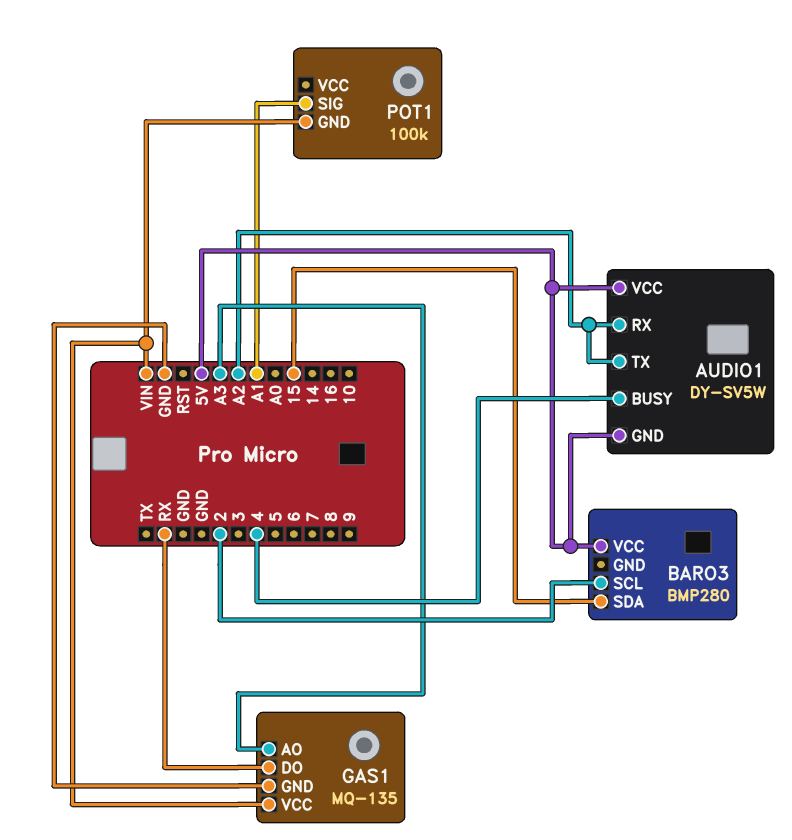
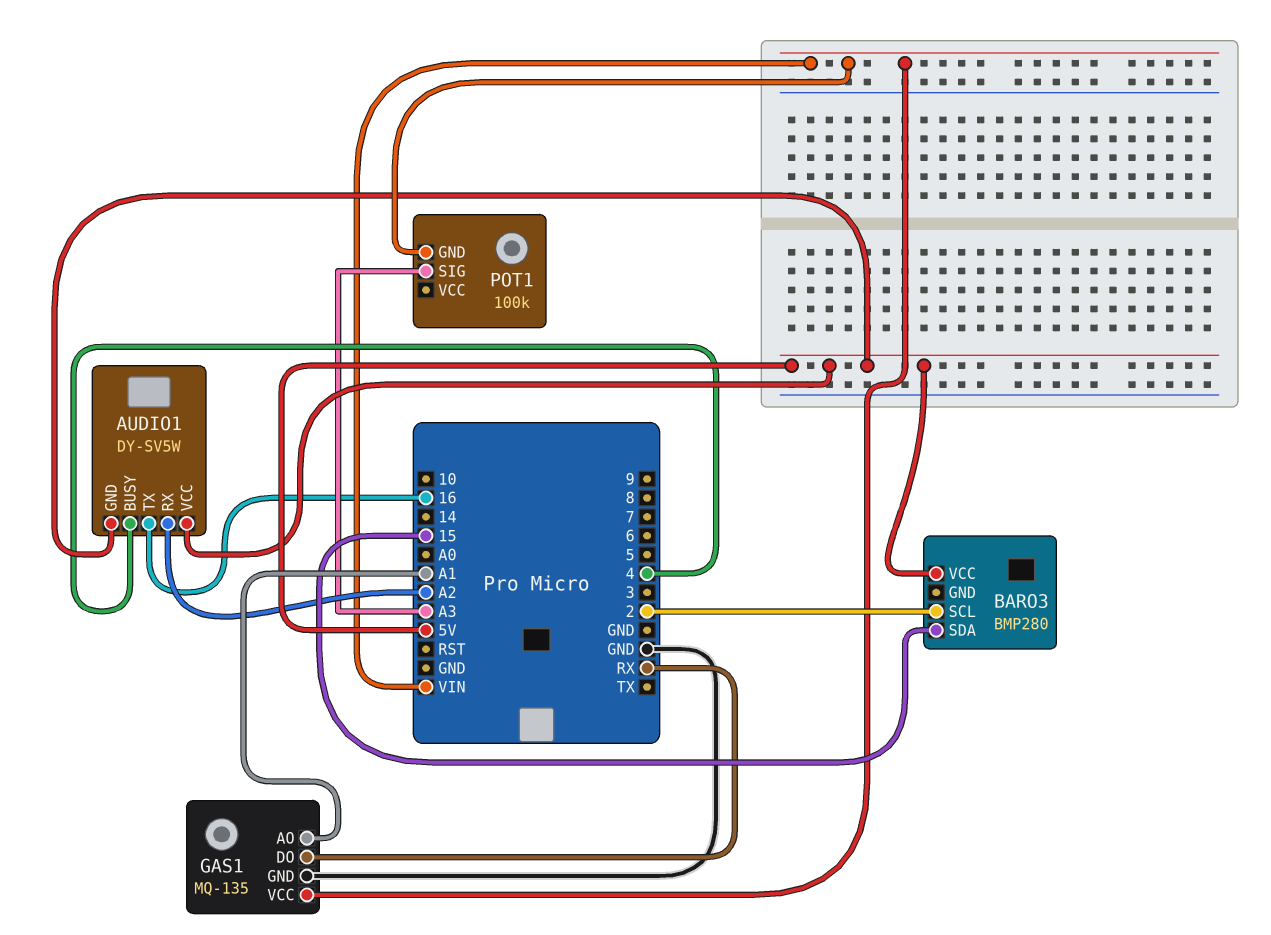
AUDIO1 pin TX: A2 -> 16
GAS1 pin AO: A3 -> A1
POT1 pin SIG: A1 -> A3

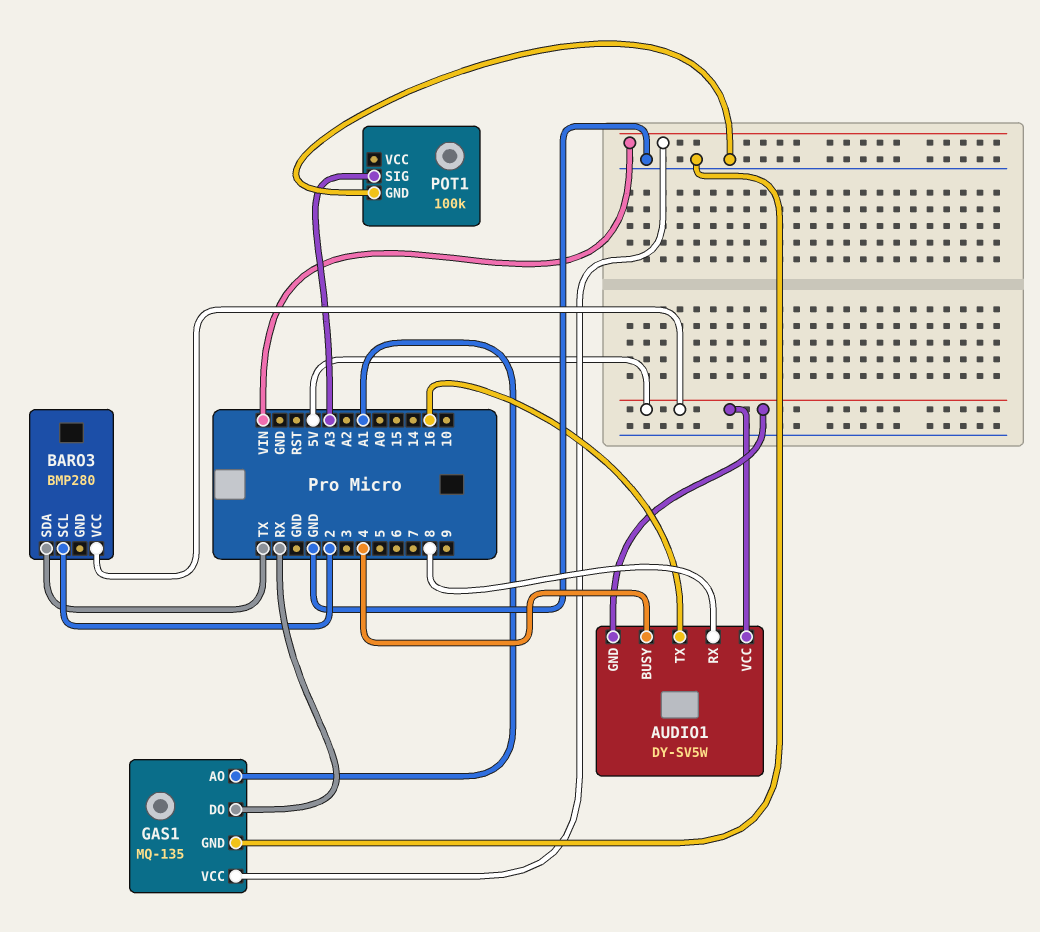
AUDIO1 pin RX: A2 -> 8
BARO3 pin SDA: 15 -> TX
POT1 pin GND: VIN -> GND

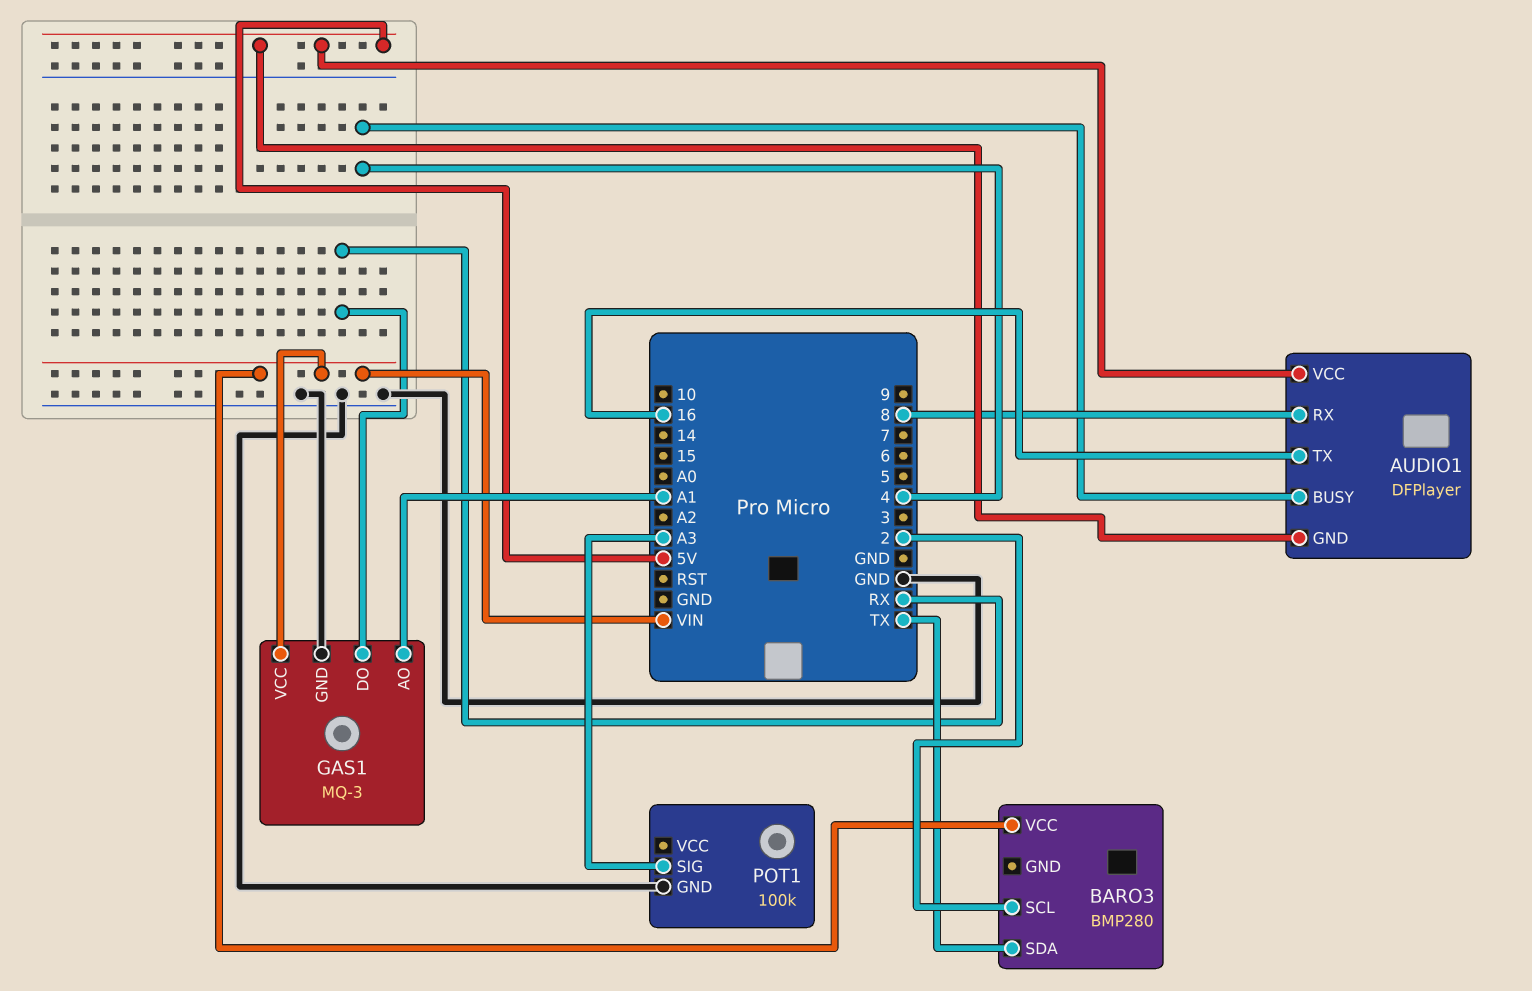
AUDIO1: DY-SV5W -> DFPlayer
BARO3 pin VCC: 5V -> VIN
GAS1: MQ-135 -> MQ-3

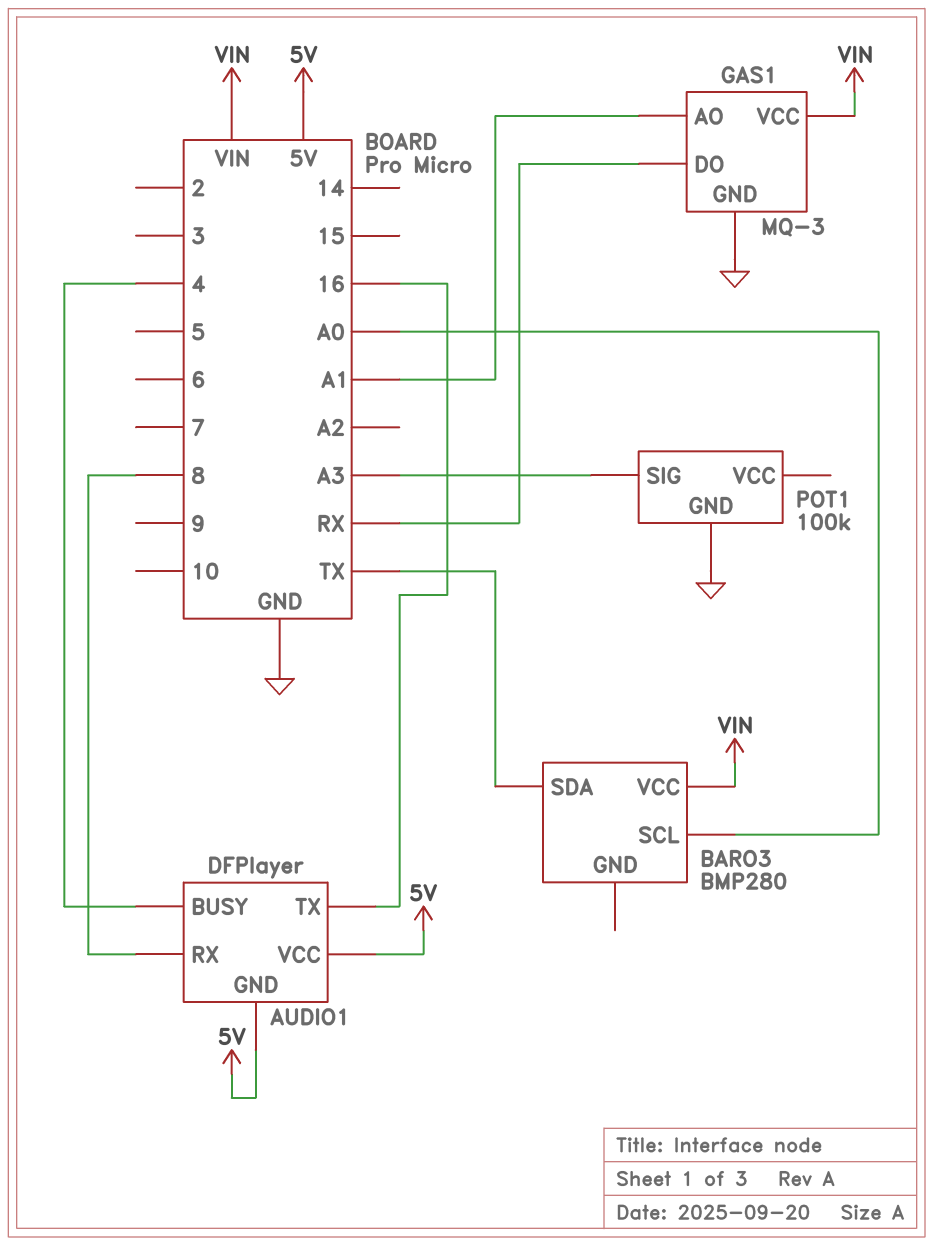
BARO3 pin SCL: 2 -> A0

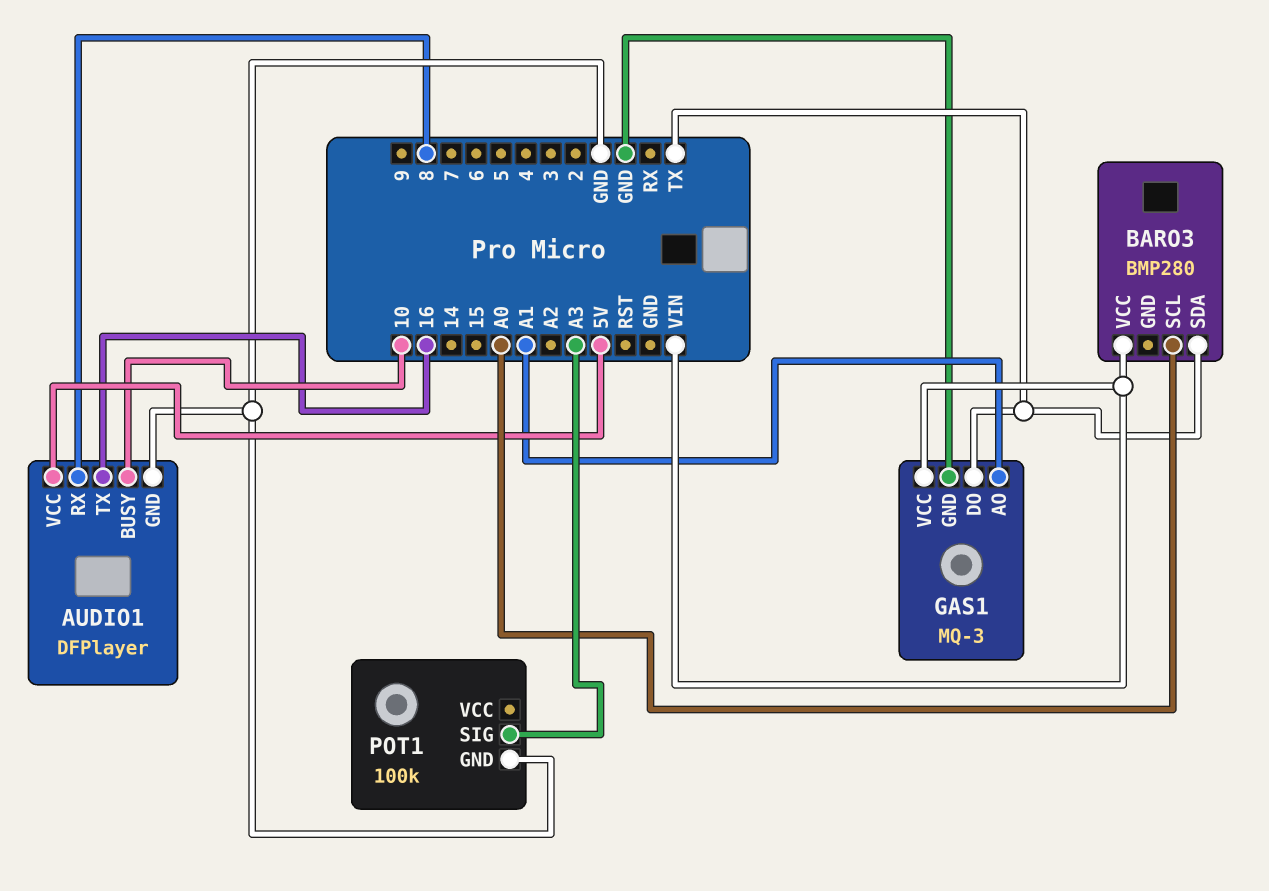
AUDIO1 pin BUSY: 4 -> 10
AUDIO1 pin GND: 5V -> GND
GAS1 pin DO: RX -> TX

